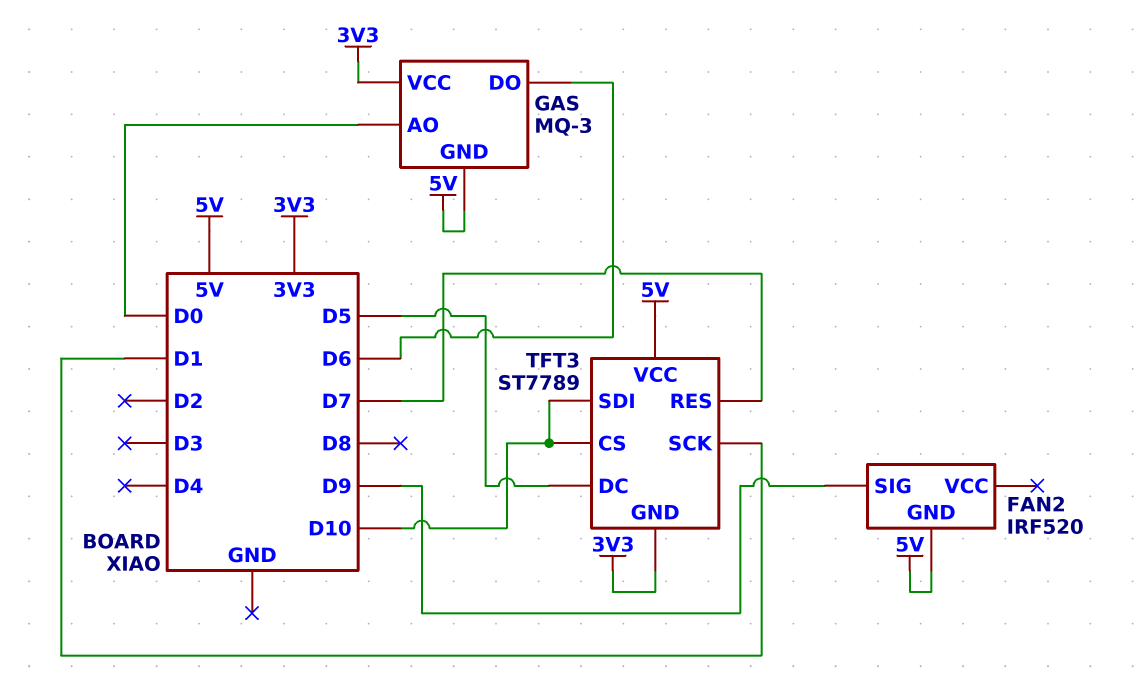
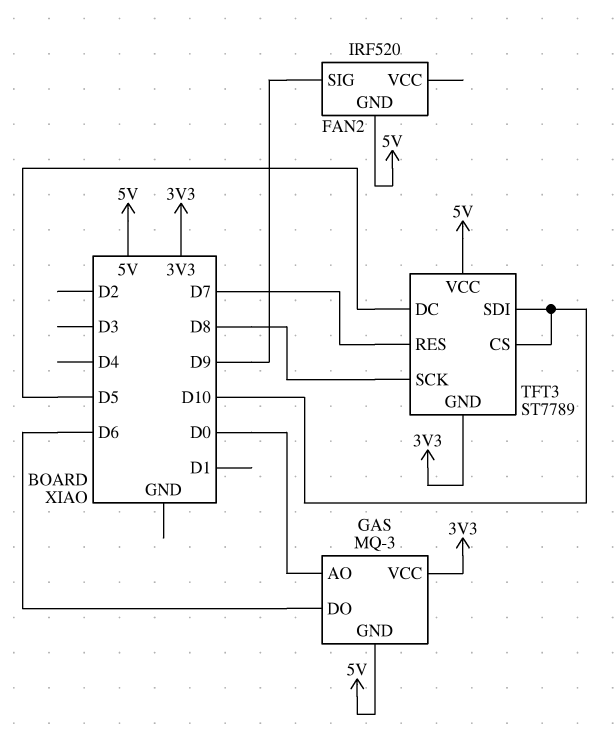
TFT3 pin SCK: D1 -> D8

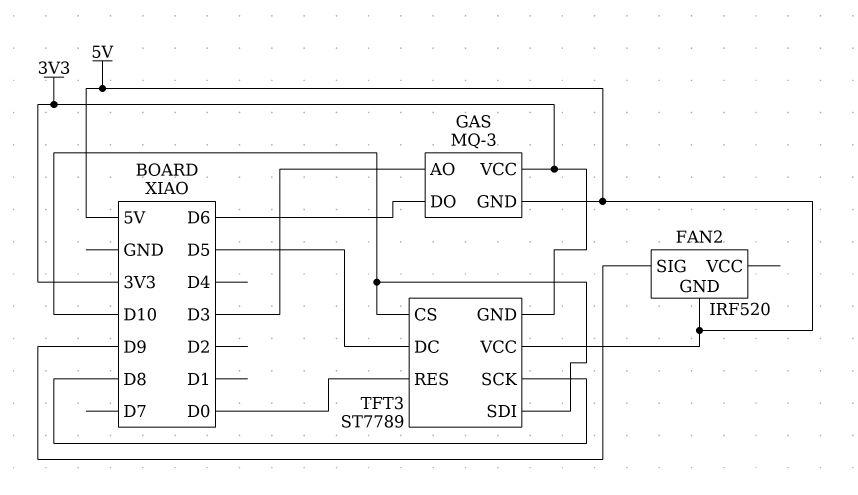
GAS pin AO: D0 -> D3
TFT3 pin RES: D7 -> D0

